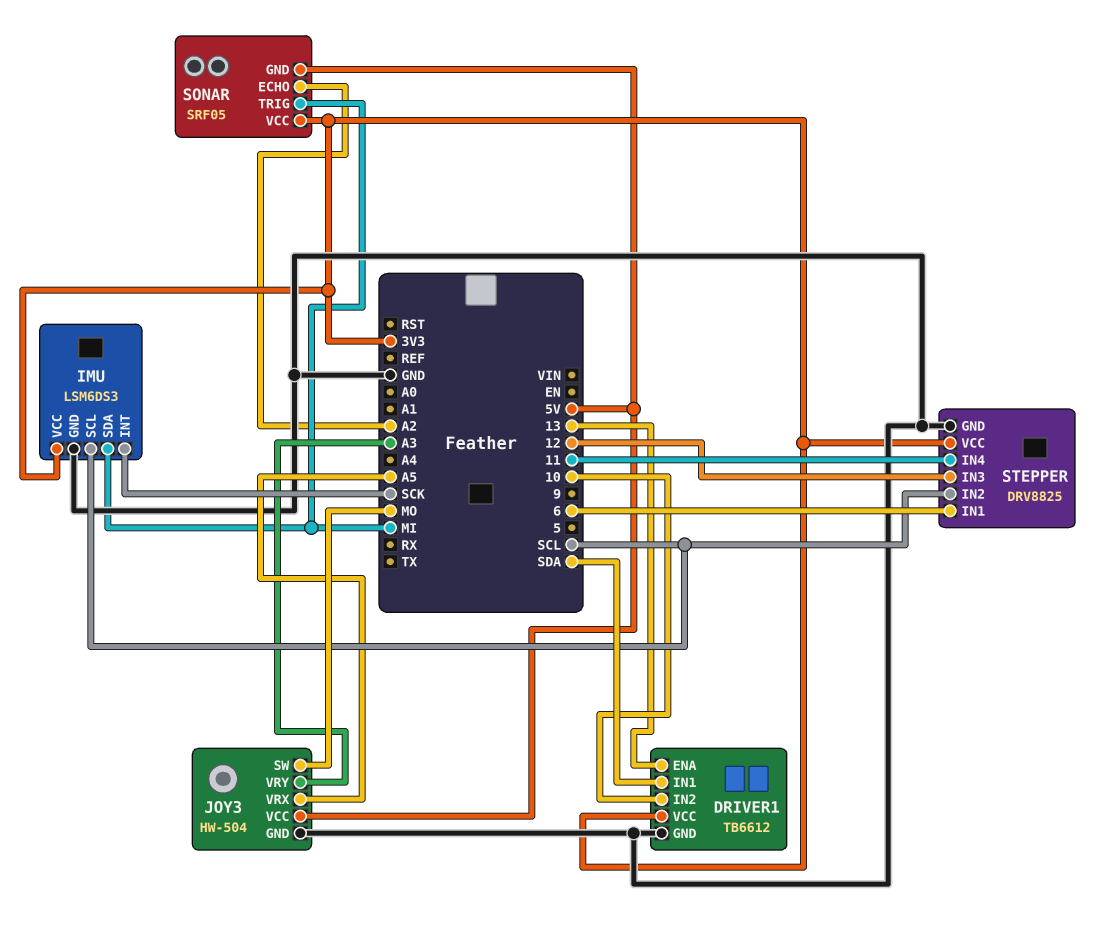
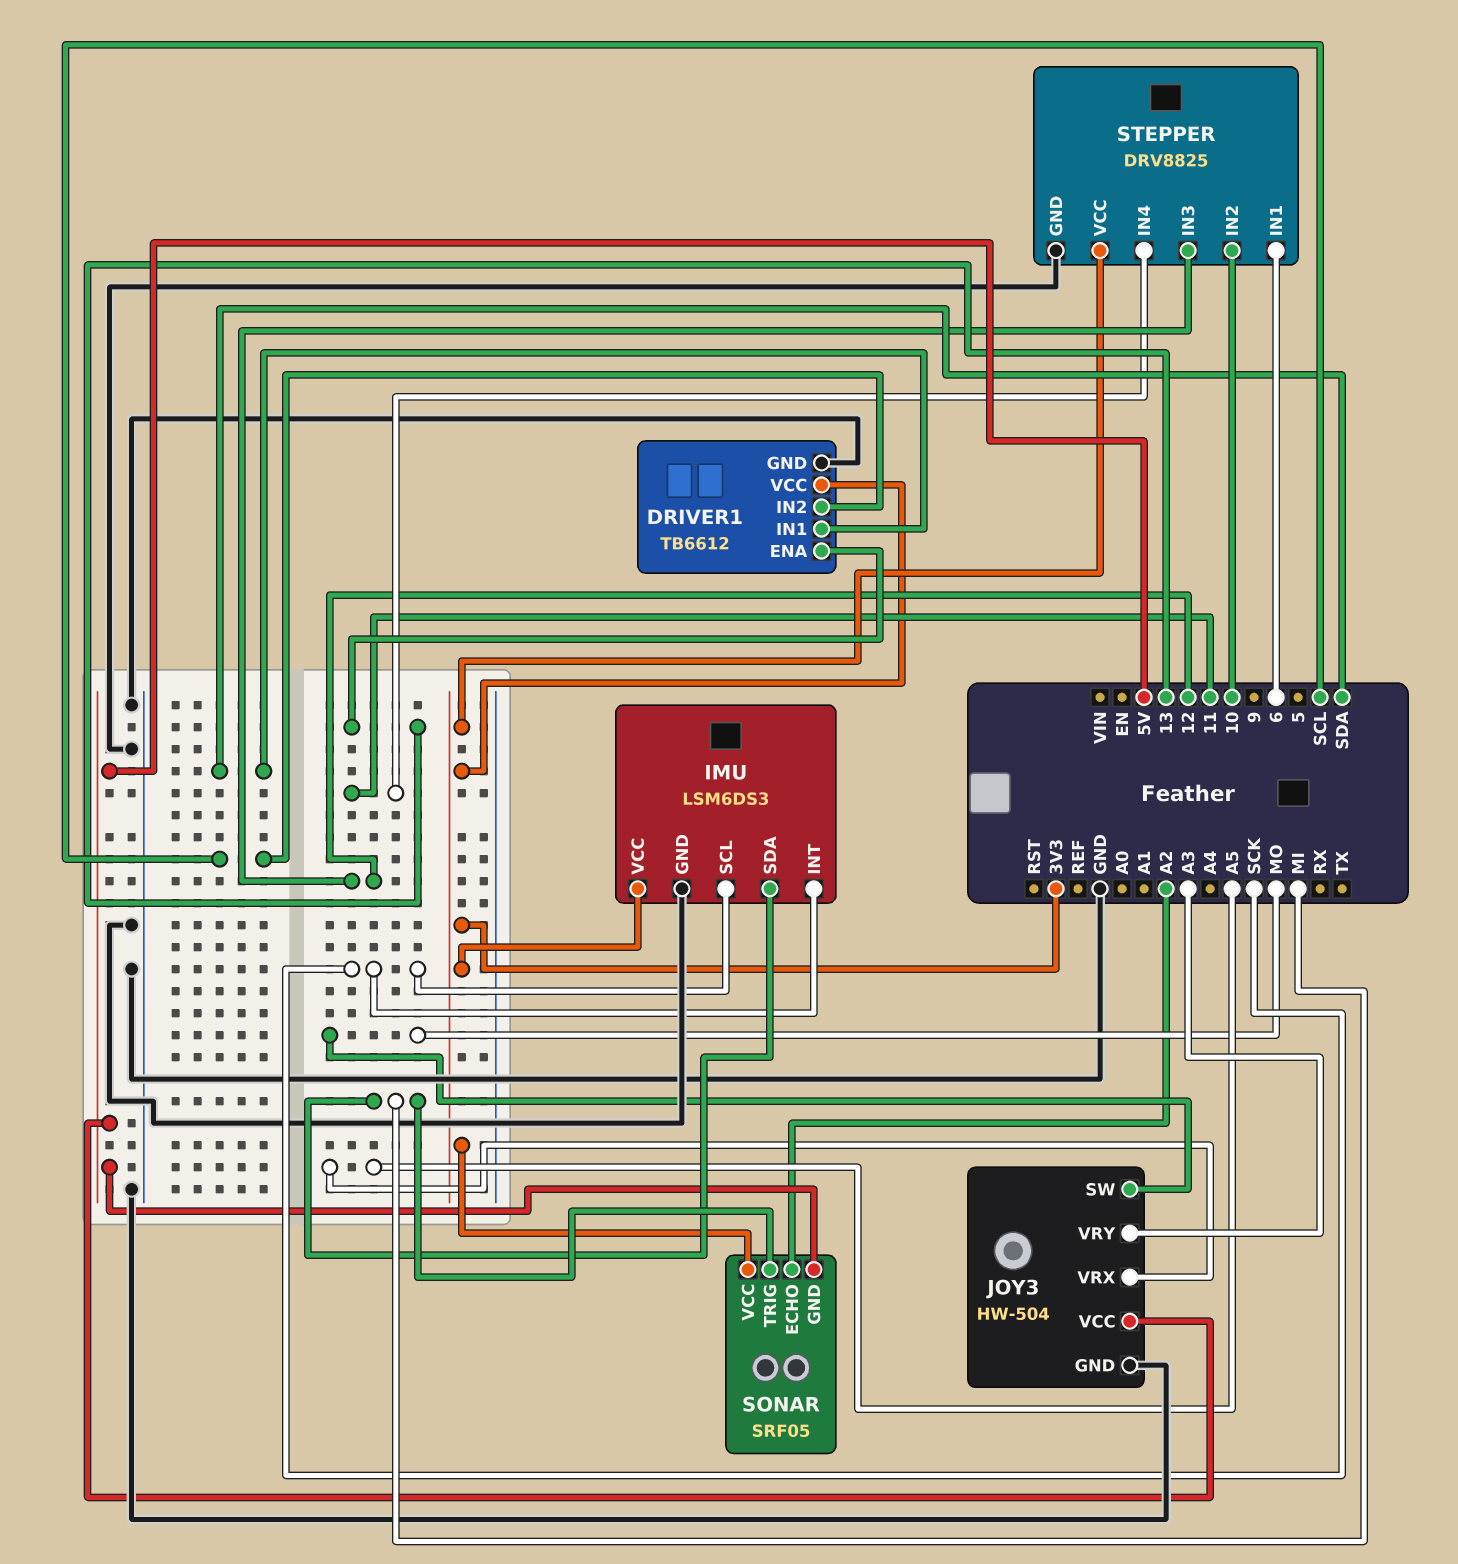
DRIVER1 pin IN2: 10 -> SCL
IMU pin SCL: SCL -> SCK
STEPPER pin IN2: SCL -> 10

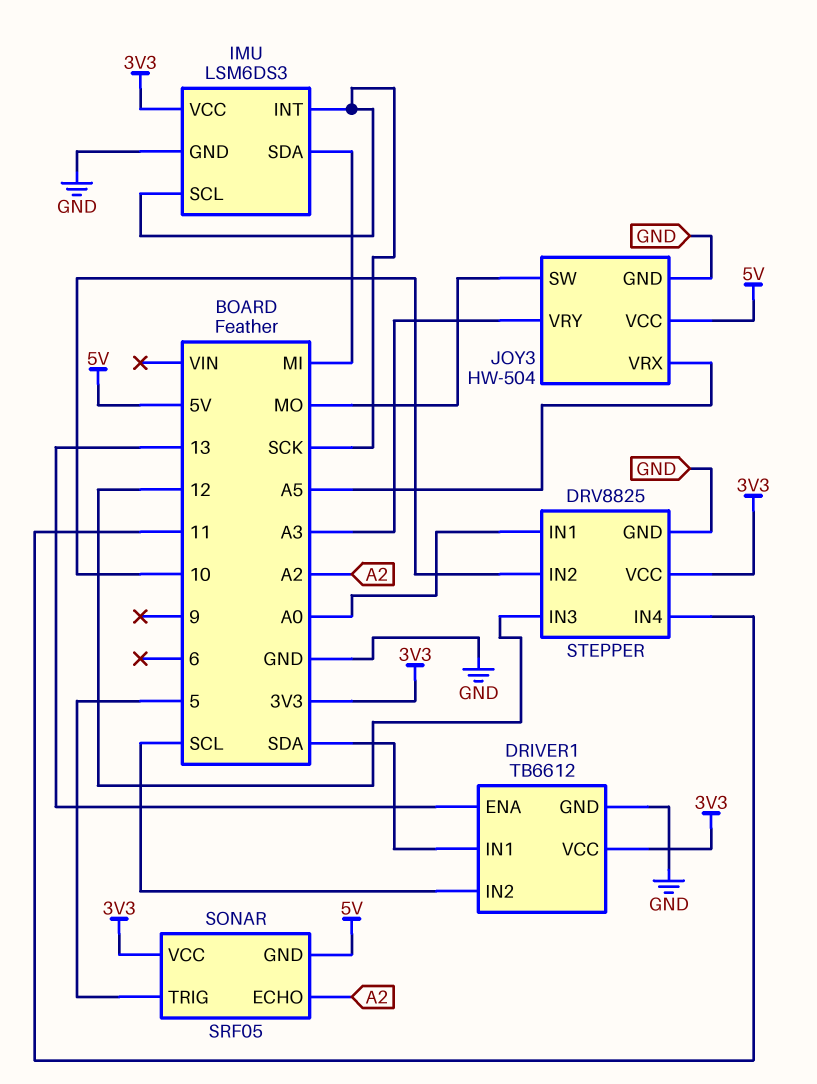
SONAR pin TRIG: MI -> 5
STEPPER pin IN1: 6 -> A0

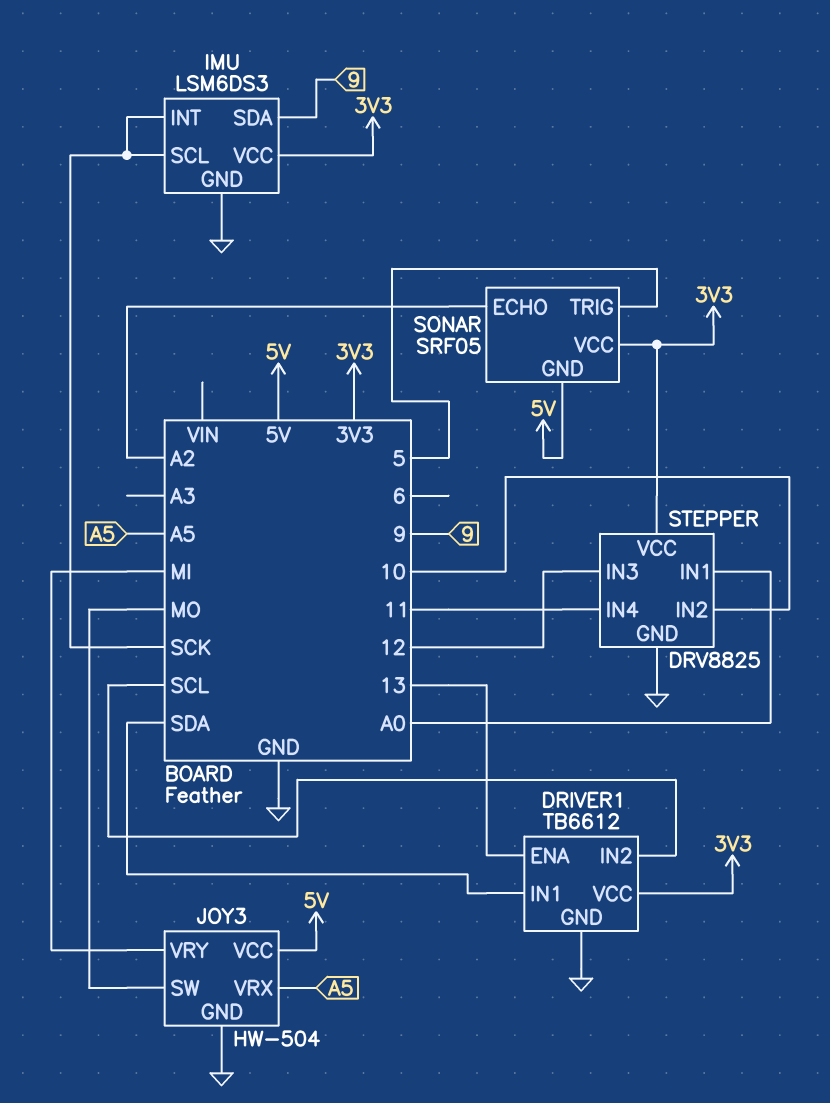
IMU pin SDA: MI -> 9
JOY3 pin VRY: A3 -> MI

